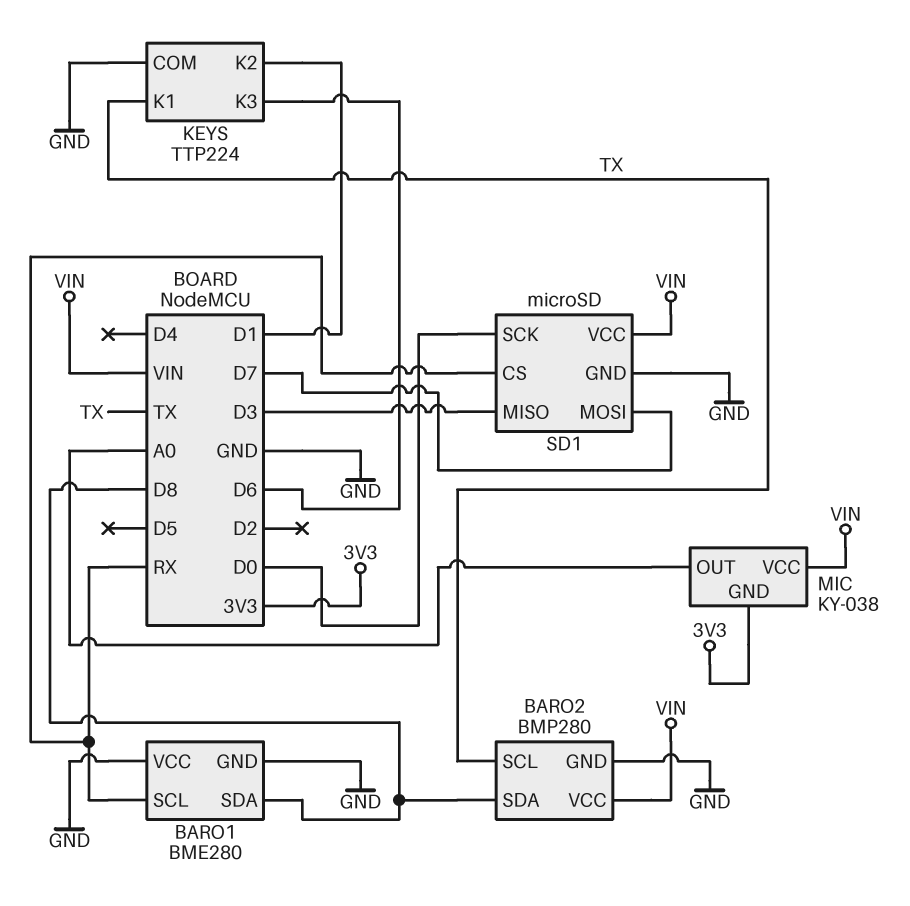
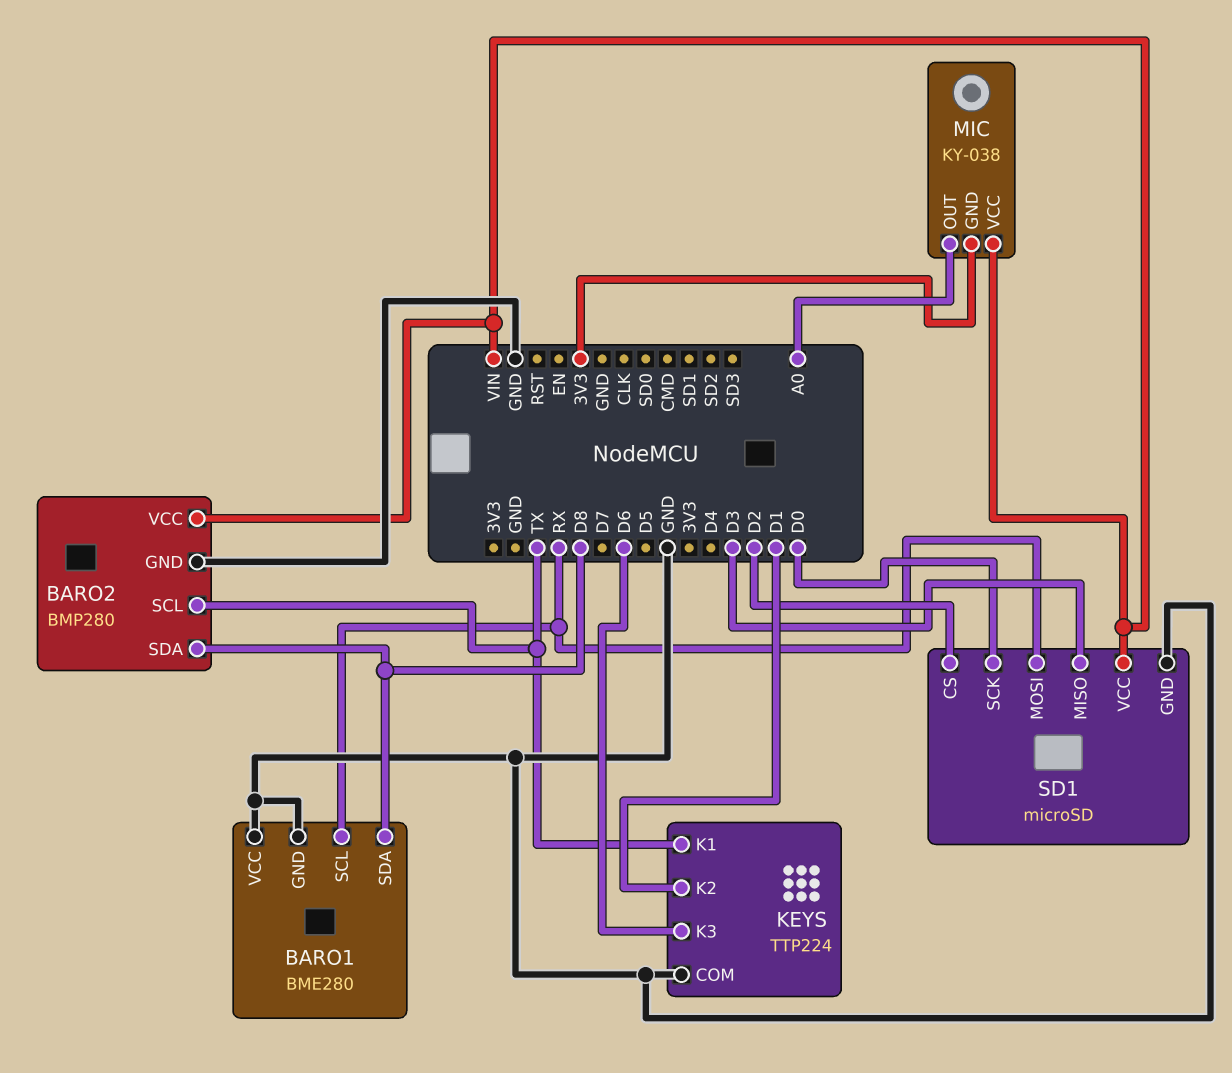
SD1 pin CS: RX -> D2
SD1 pin MOSI: D7 -> RX

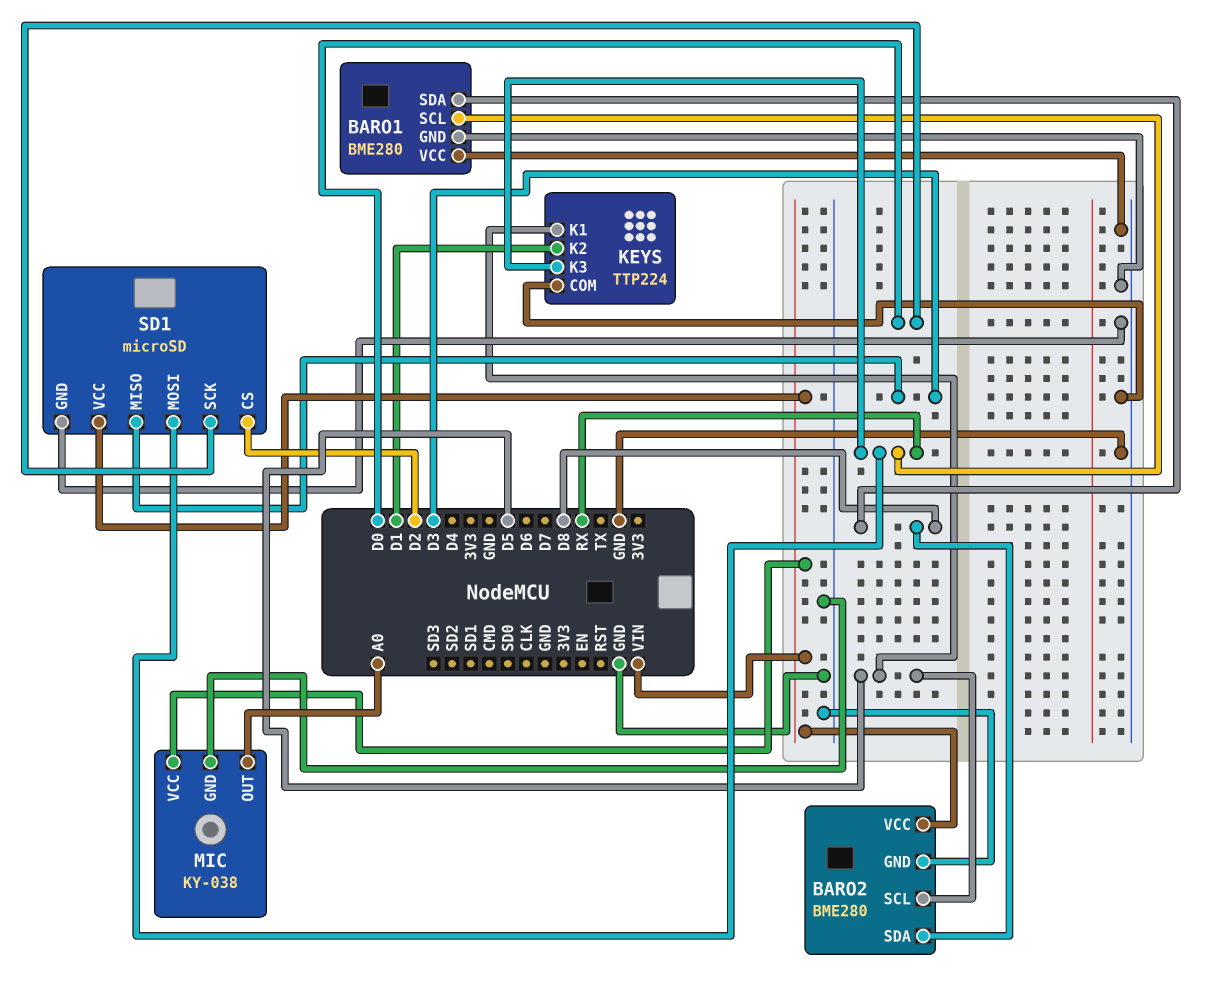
BARO2: BMP280 -> BME280
BARO2 pin SCL: TX -> D5
KEYS pin K1: TX -> D5
KEYS pin K3: D6 -> RX
MIC pin GND: 3V3 -> GND

